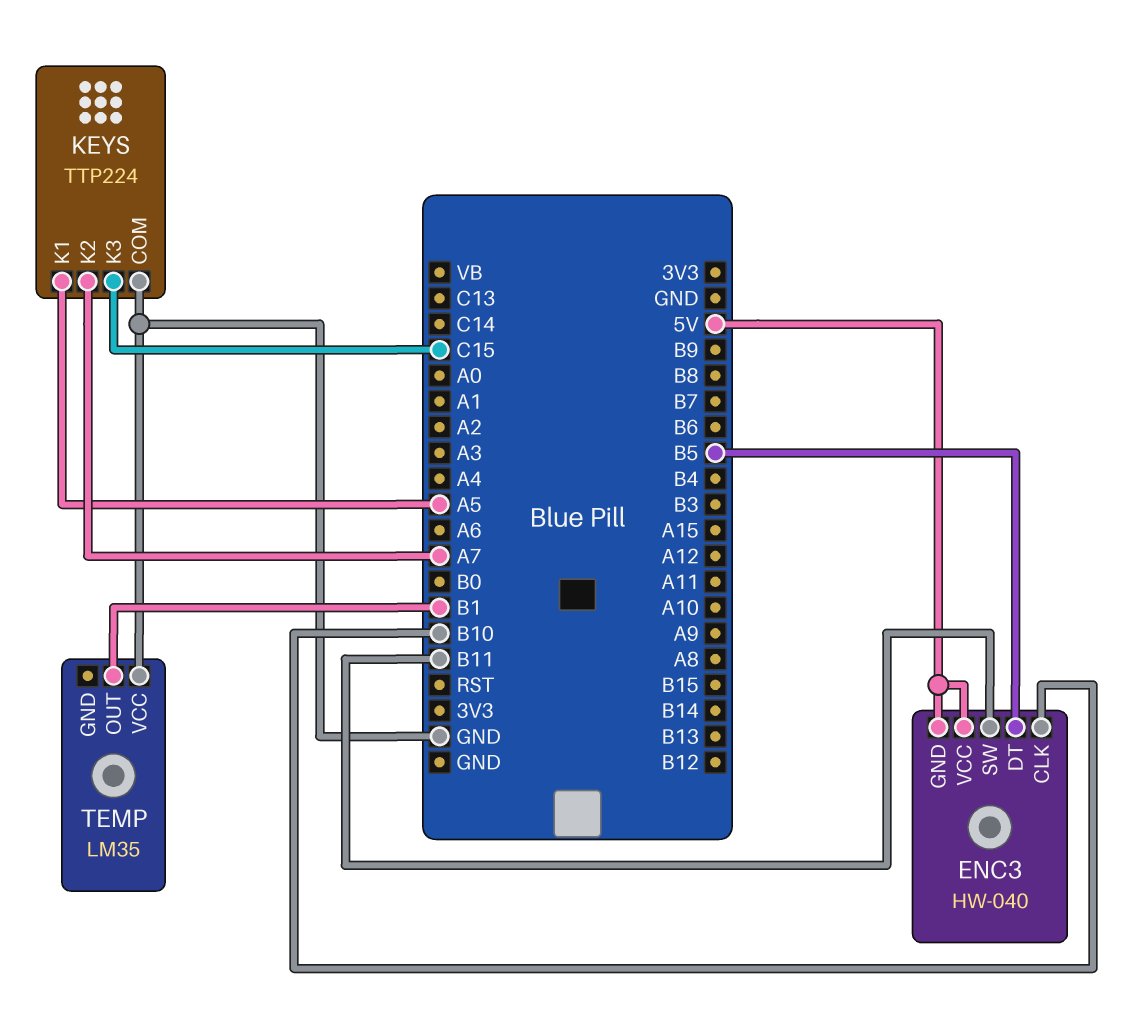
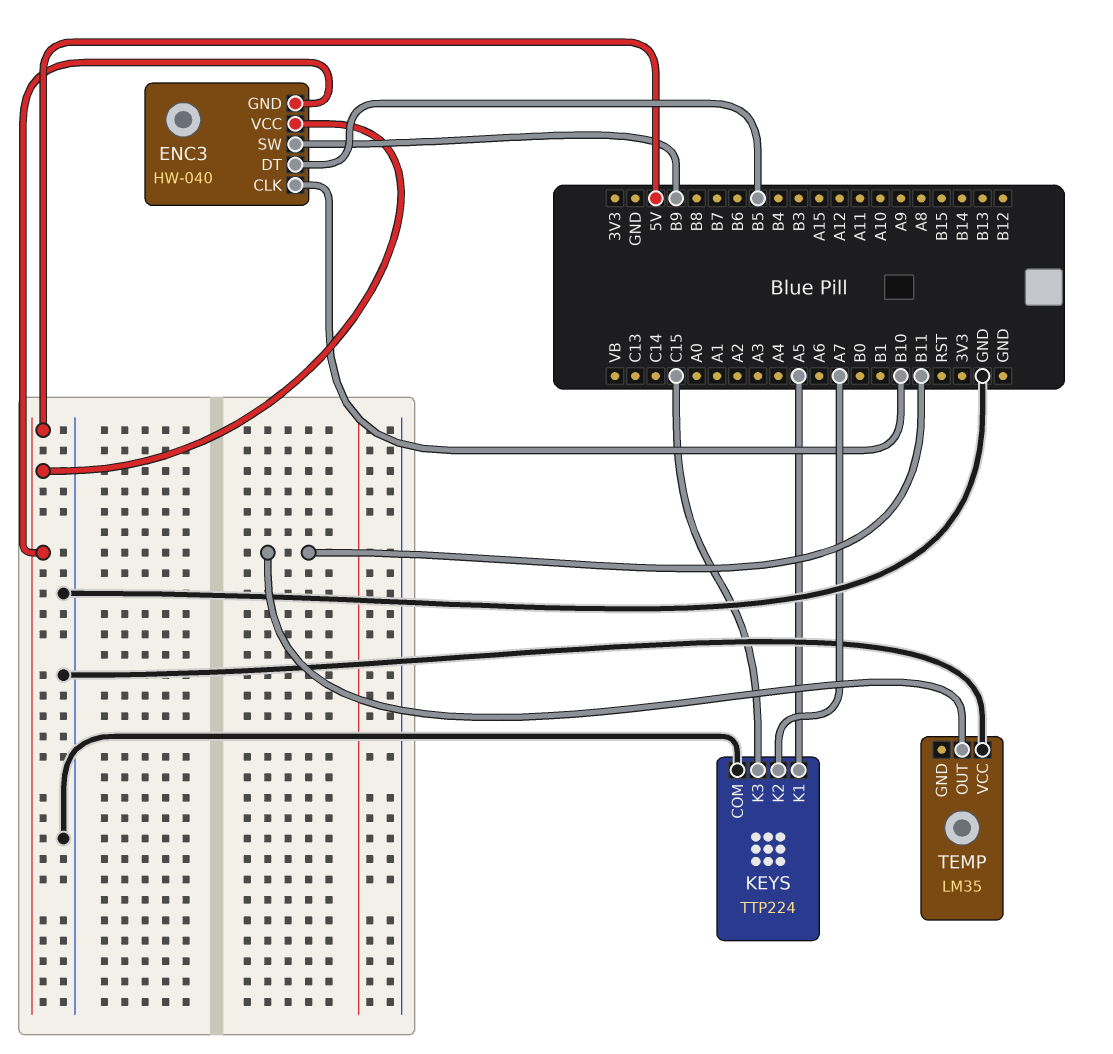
ENC3 pin SW: B11 -> B9
TEMP pin OUT: B1 -> B11

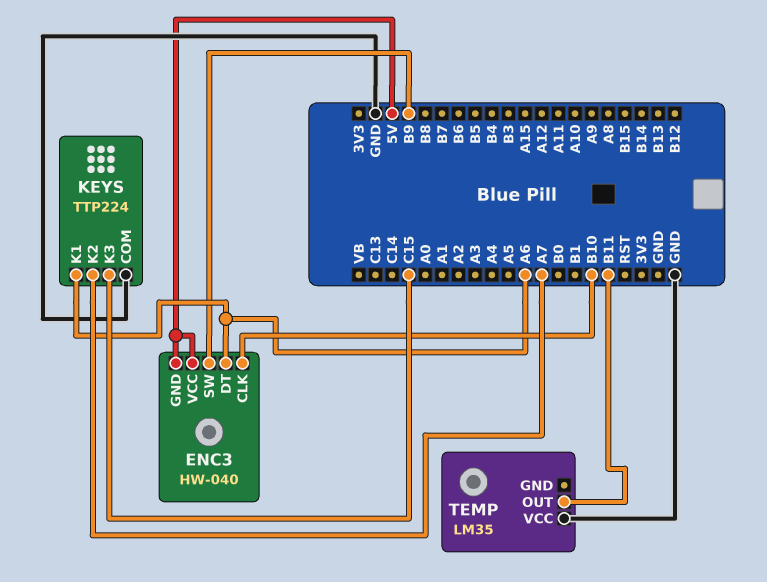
ENC3 pin DT: B5 -> A6
KEYS pin K1: A5 -> A6

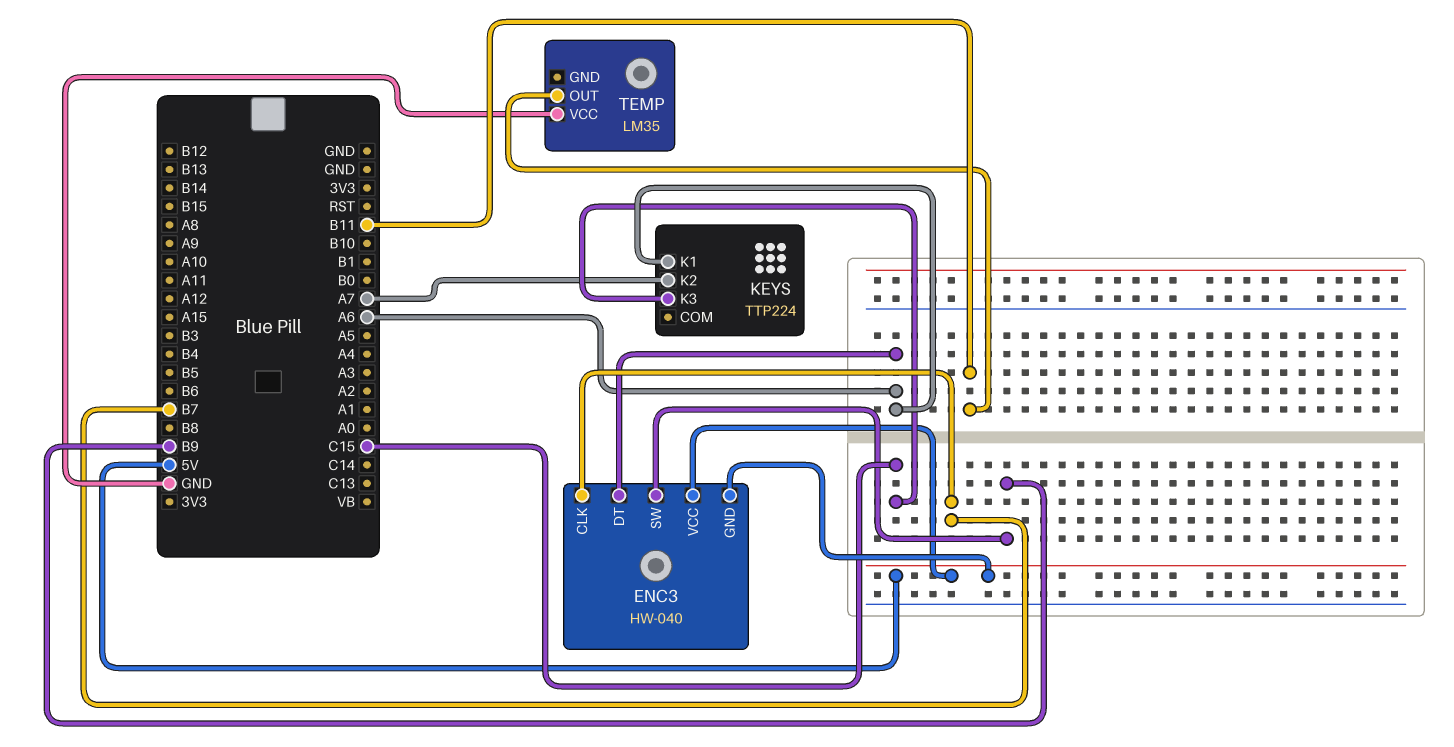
ENC3 pin CLK: B10 -> B7
KEYS pin COM: GND -> none

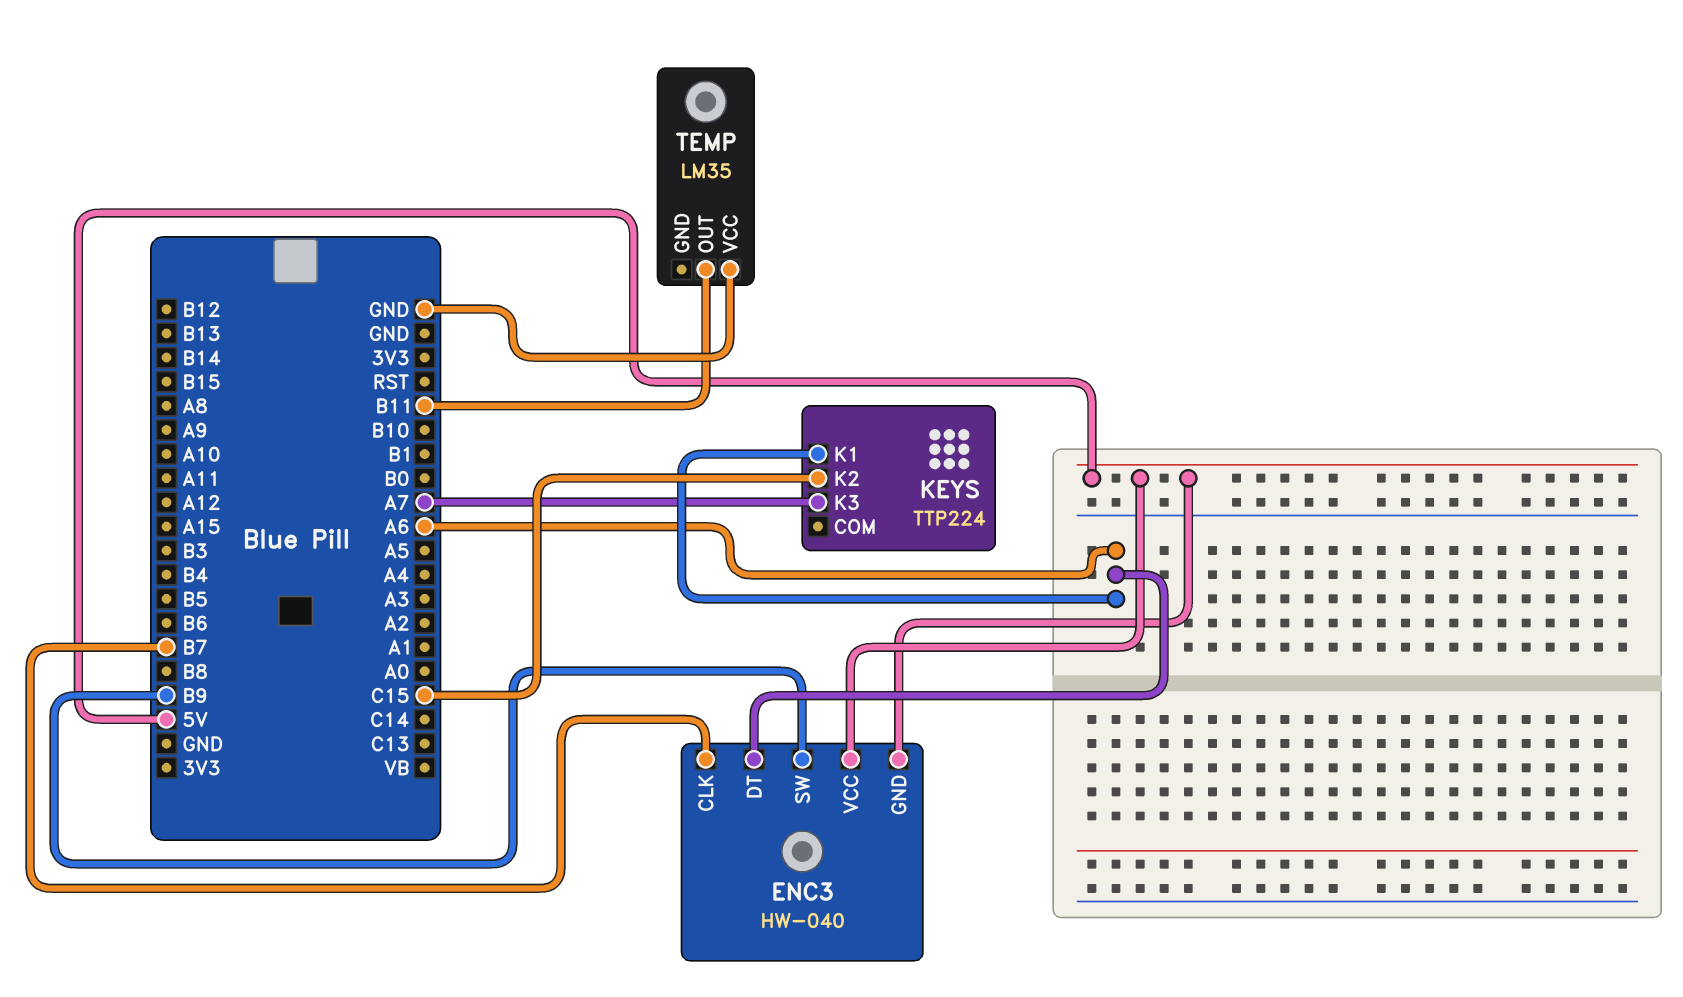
KEYS pin K2: A7 -> C15
KEYS pin K3: C15 -> A7

